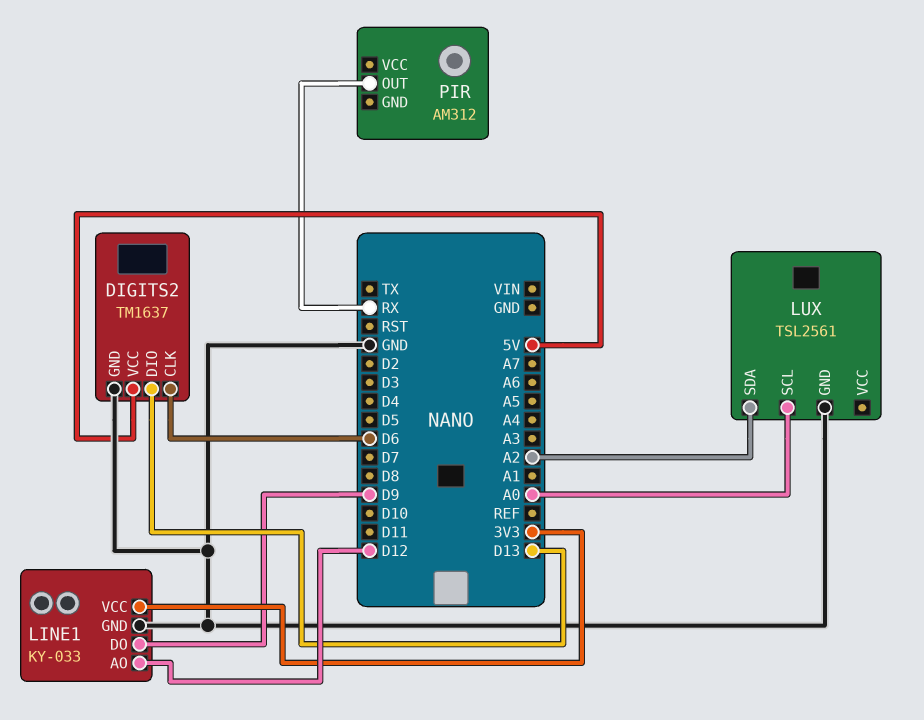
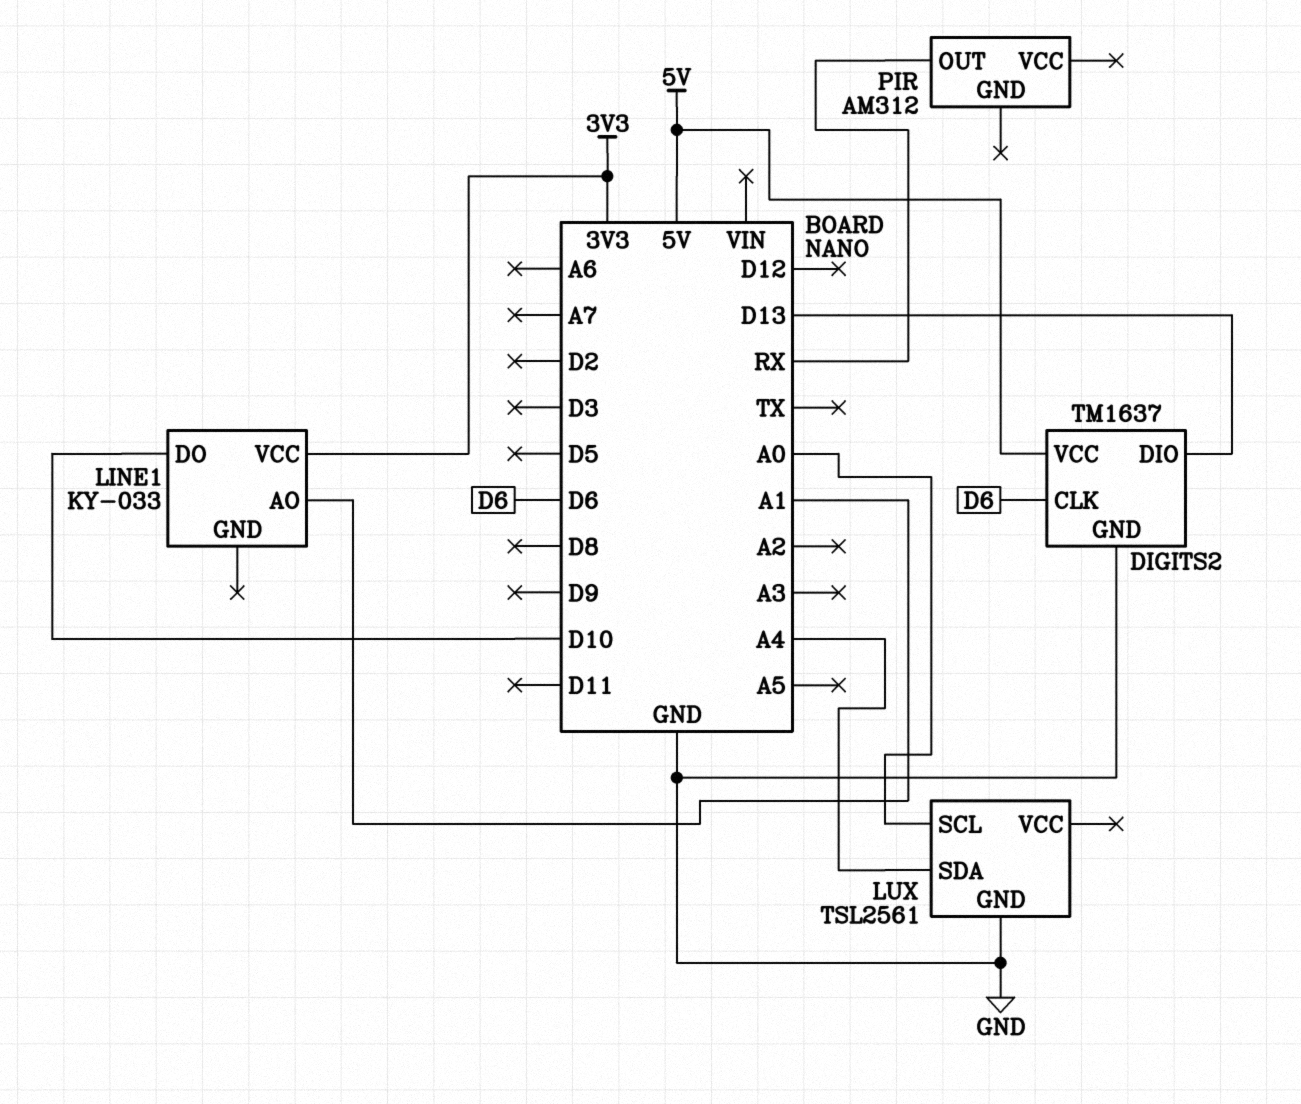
LINE1 pin AO: D12 -> A1
LINE1 pin DO: D9 -> D10
LINE1 pin GND: GND -> none
LUX pin SDA: A2 -> A4

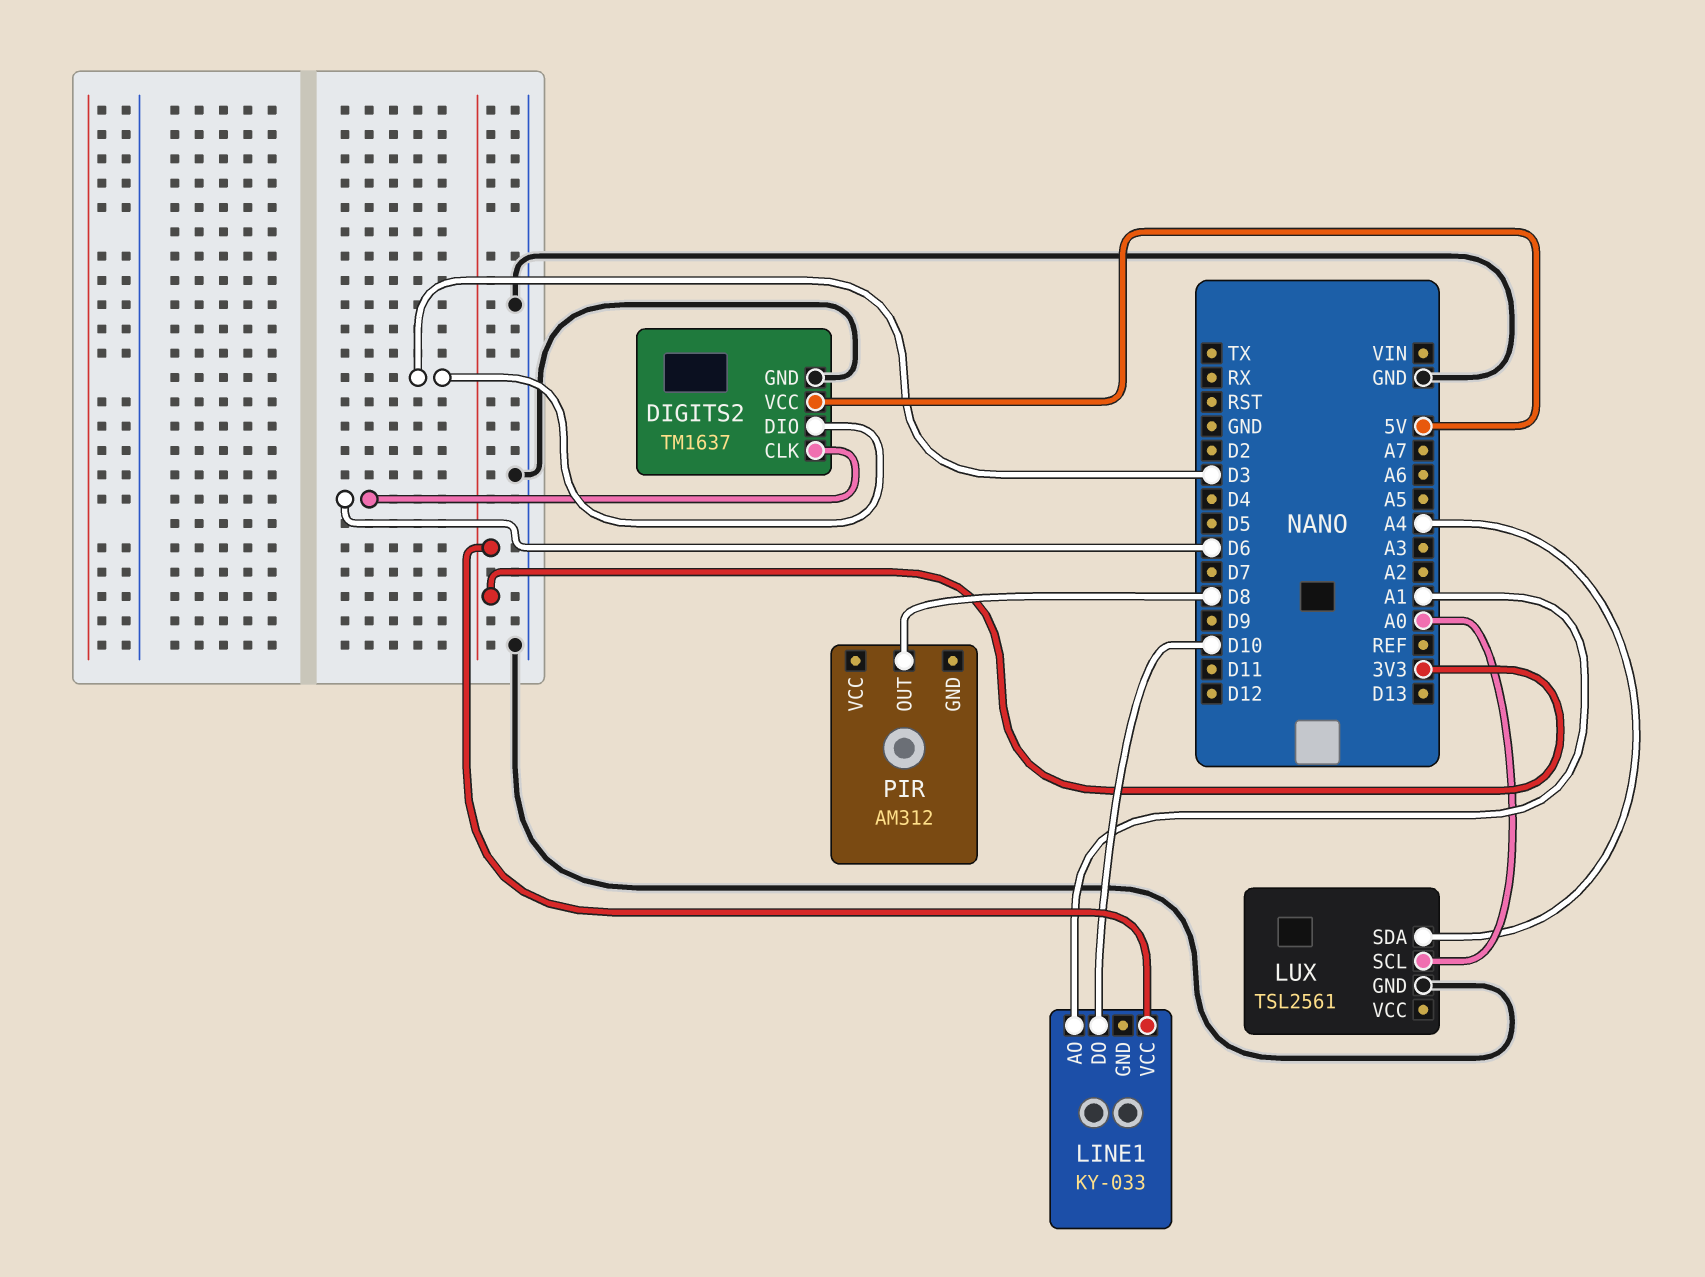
DIGITS2 pin DIO: D13 -> D3
PIR pin OUT: RX -> D8

